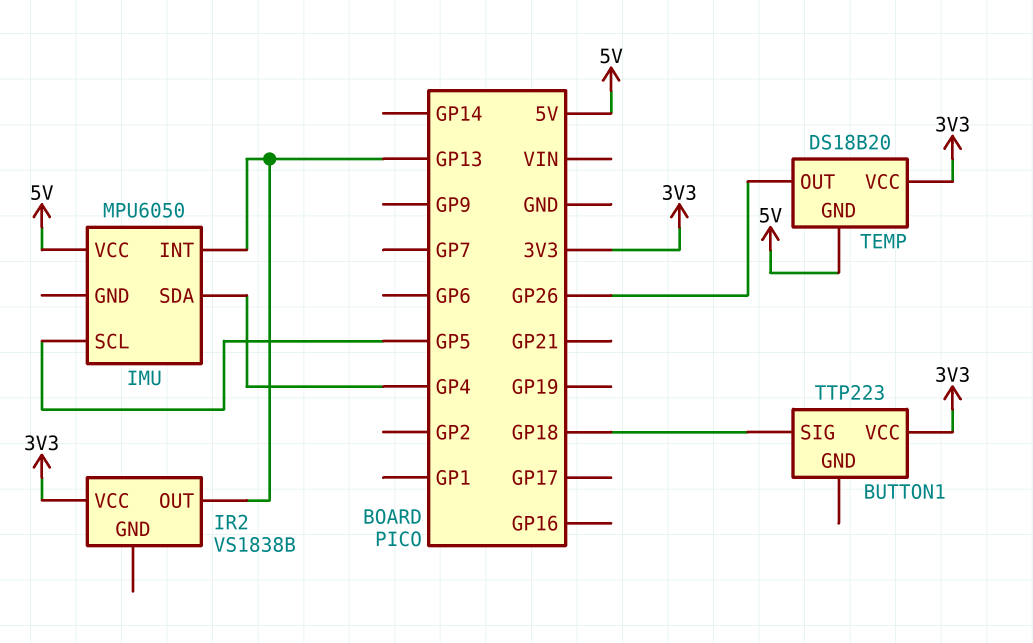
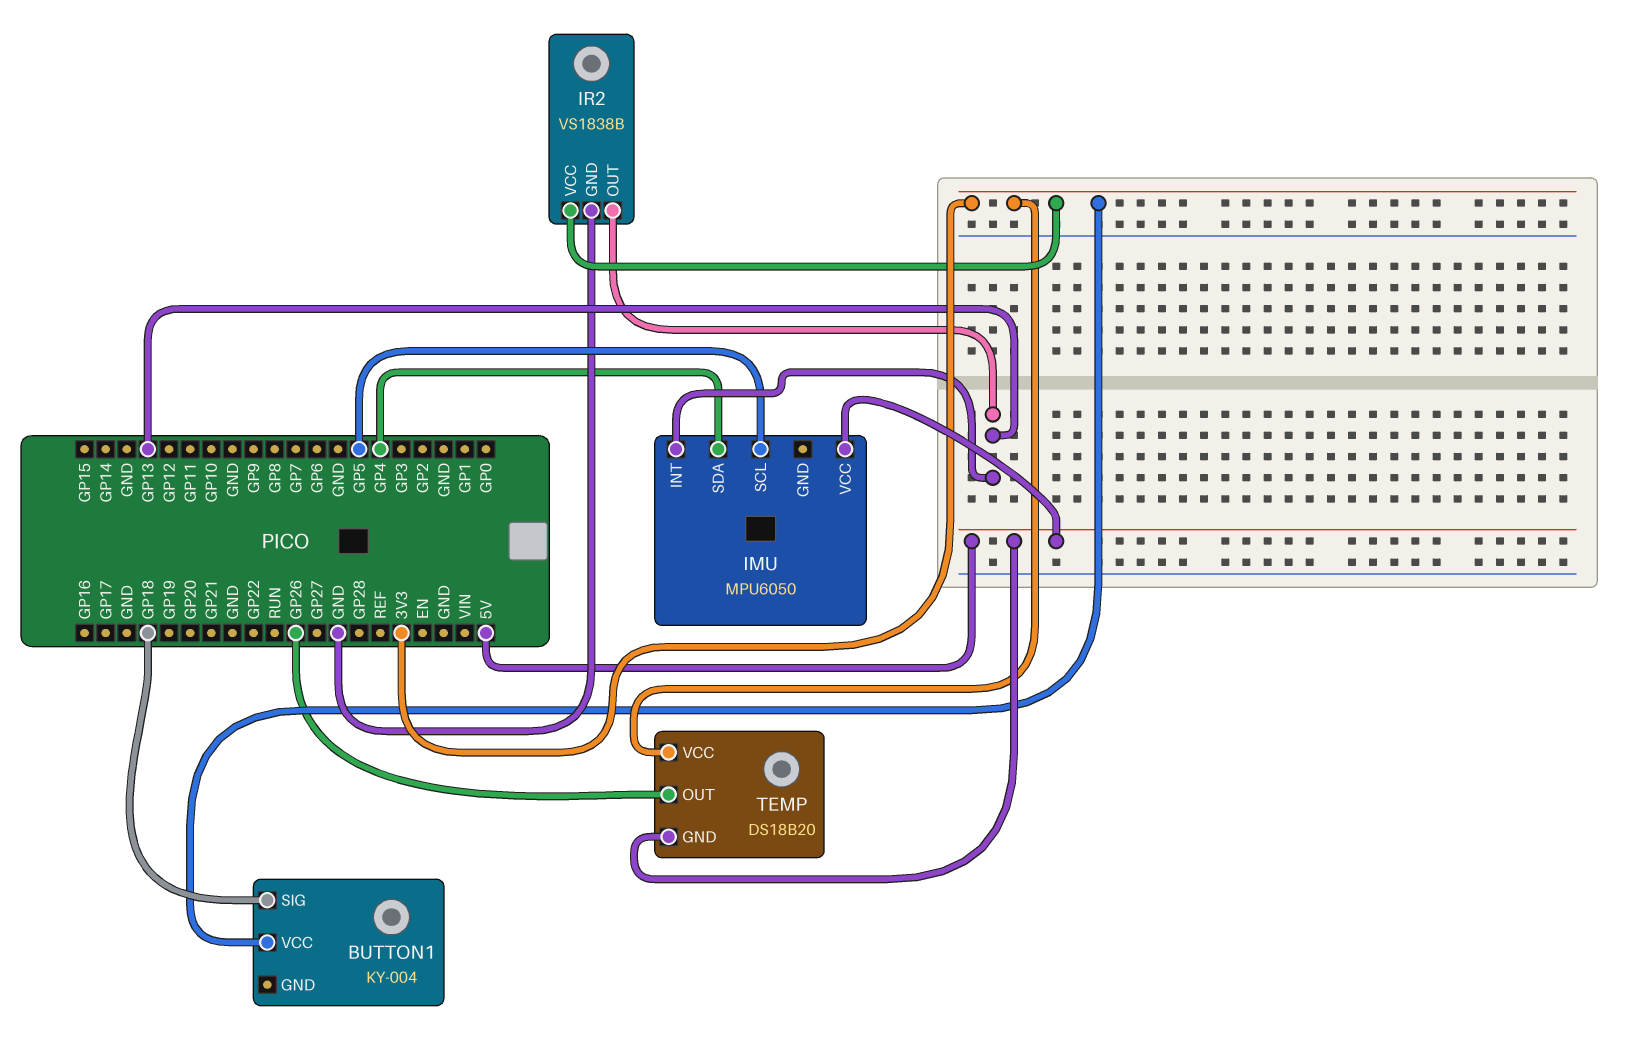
BUTTON1: TTP223 -> KY-004
IR2 pin GND: none -> GND

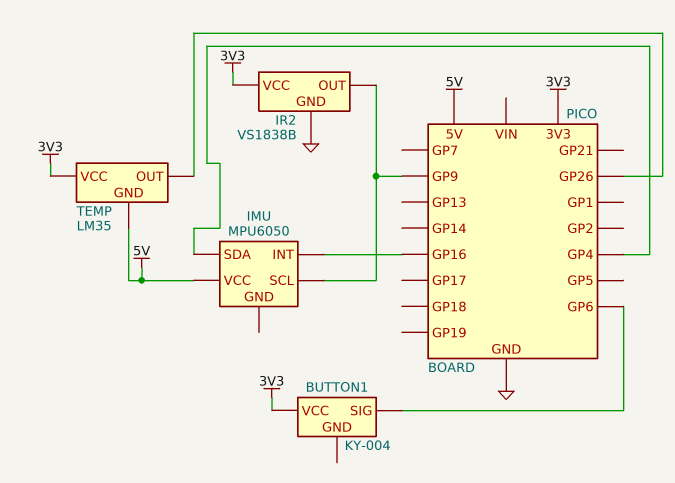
BUTTON1 pin SIG: GP18 -> GP6
IMU pin INT: GP13 -> GP16
IMU pin SCL: GP5 -> GP9
IR2 pin OUT: GP13 -> GP9
TEMP: DS18B20 -> LM35

